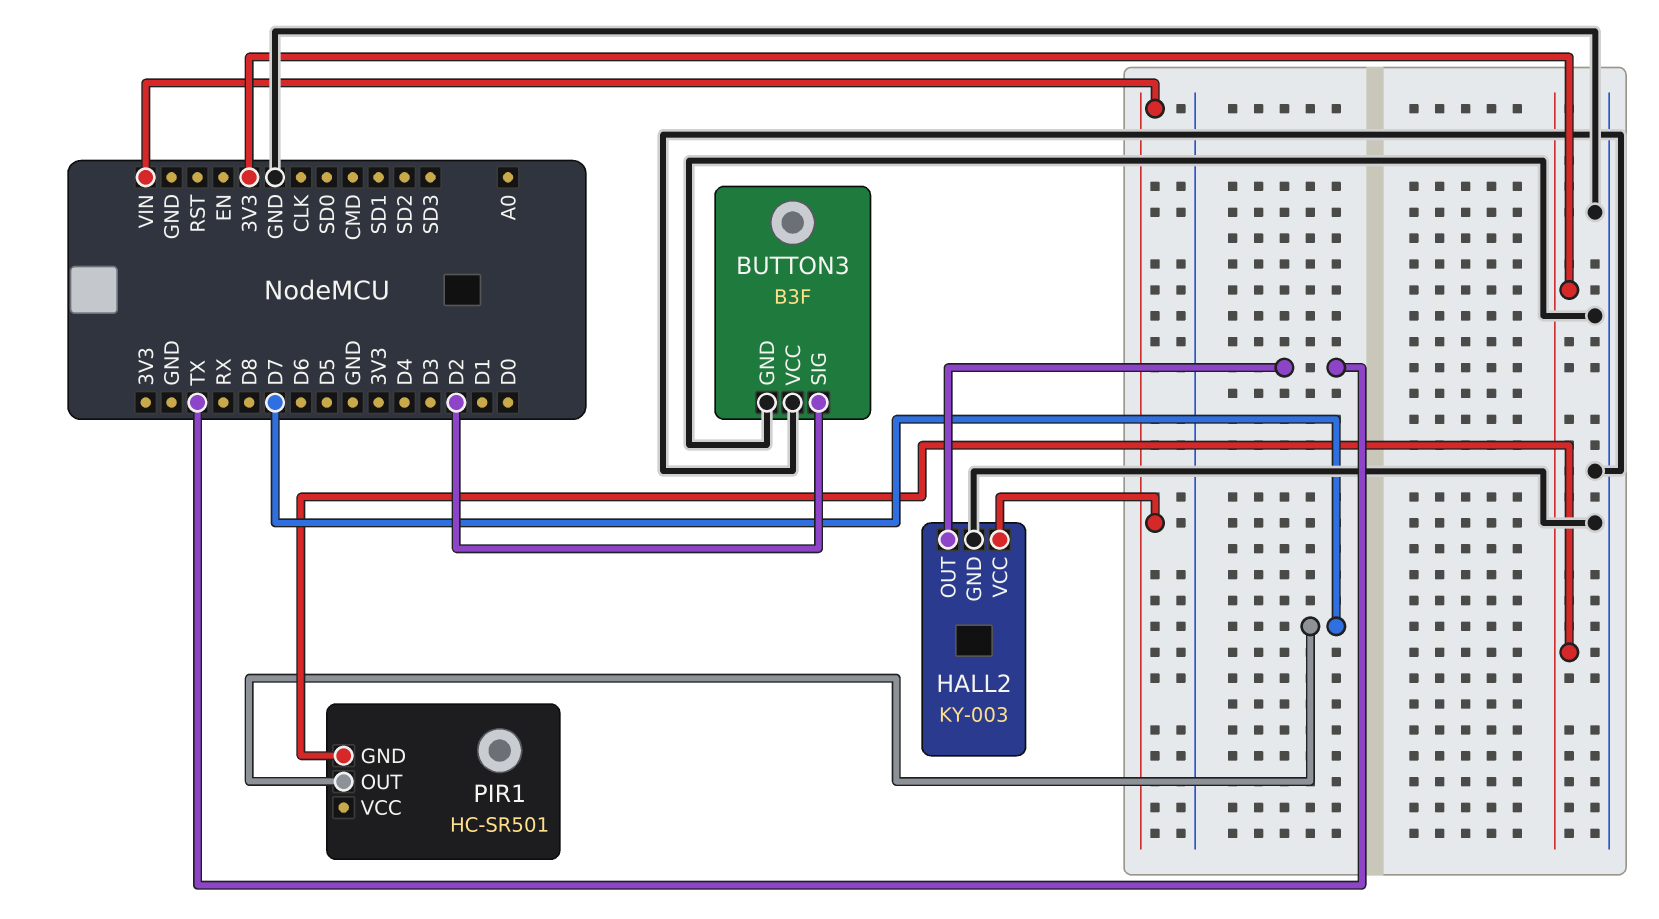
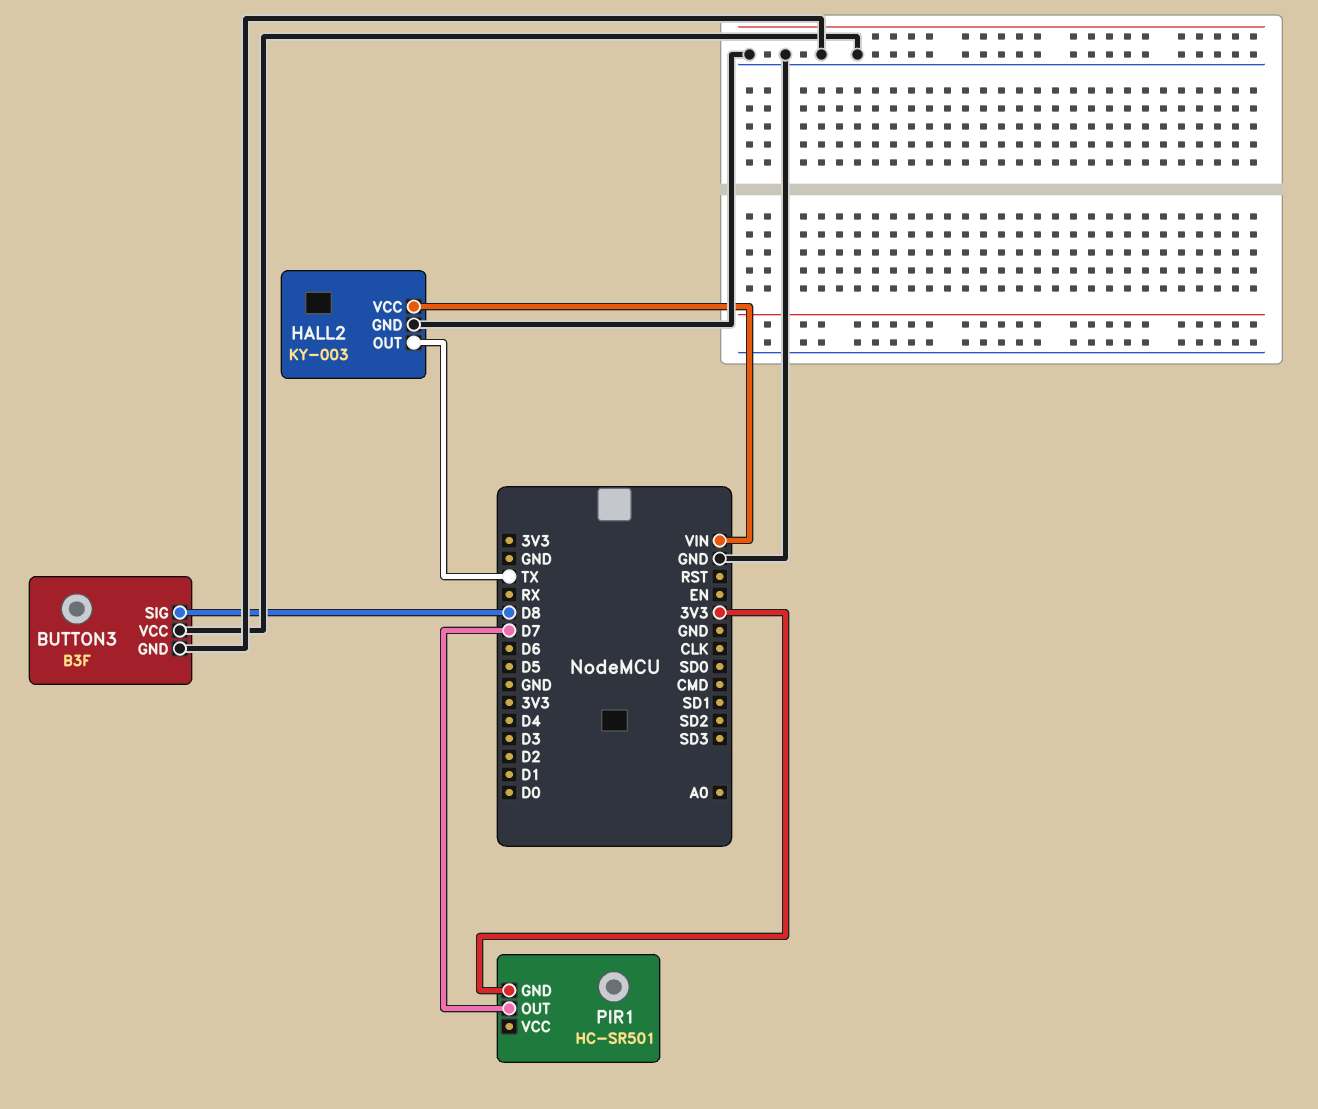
BUTTON3 pin SIG: D2 -> D8

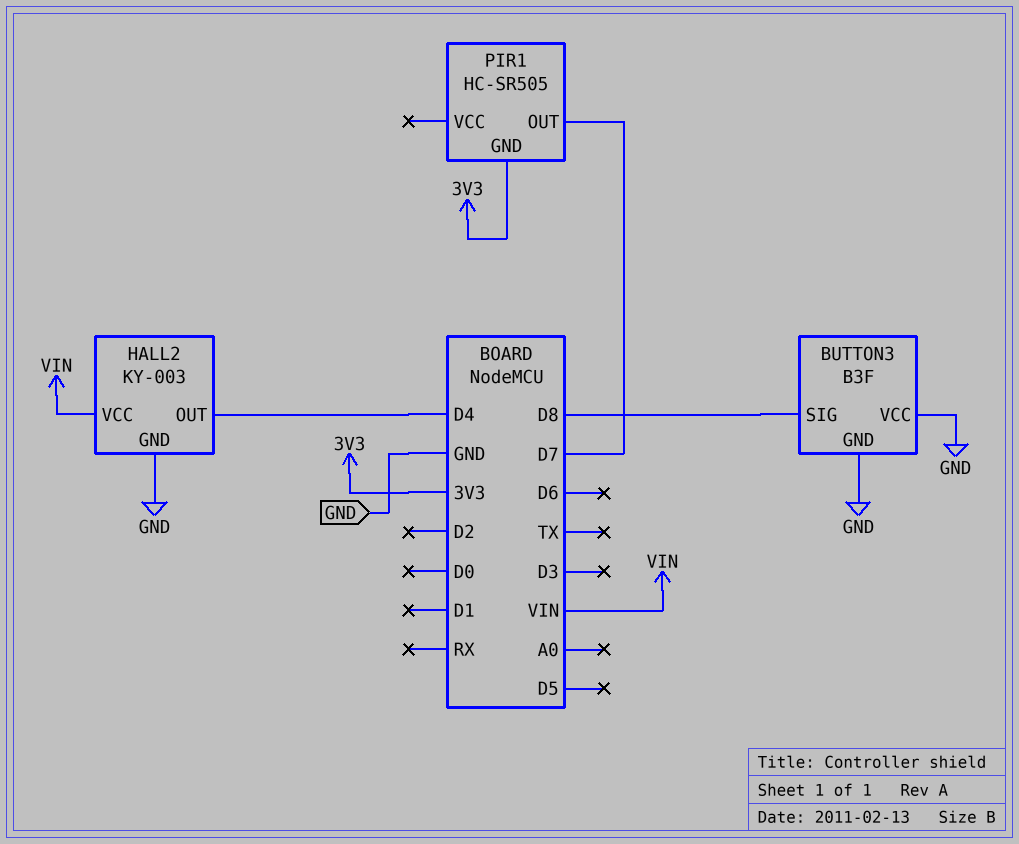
HALL2 pin OUT: TX -> D4
PIR1: HC-SR501 -> HC-SR505

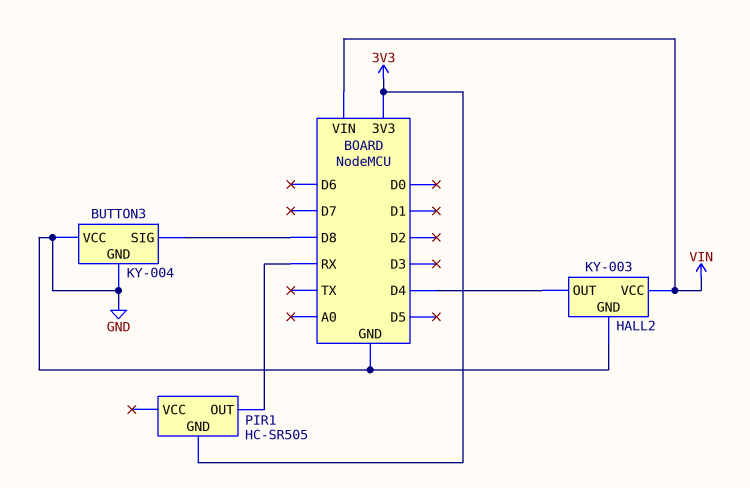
BUTTON3: B3F -> KY-004
PIR1 pin OUT: D7 -> RX

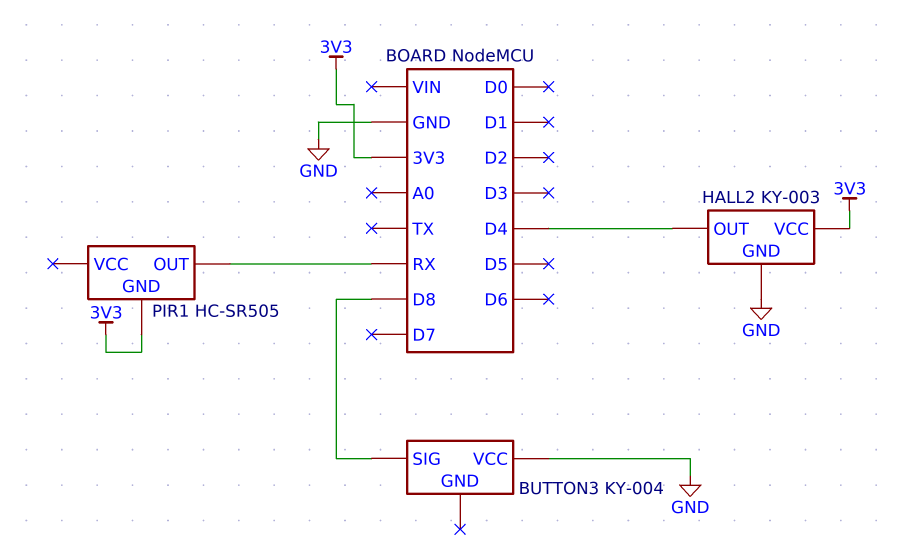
BUTTON3 pin GND: GND -> none
HALL2 pin VCC: VIN -> 3V3

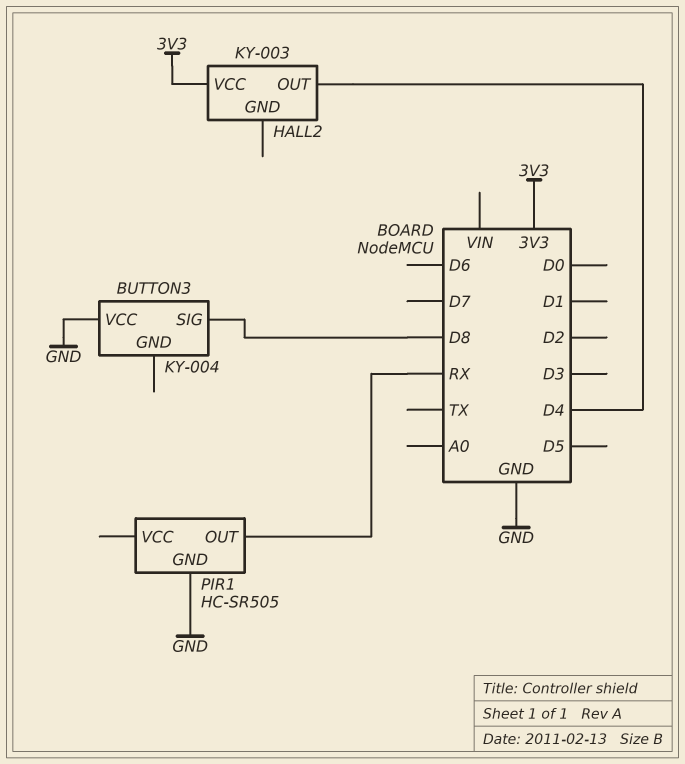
HALL2 pin GND: GND -> none
PIR1 pin GND: 3V3 -> GND

